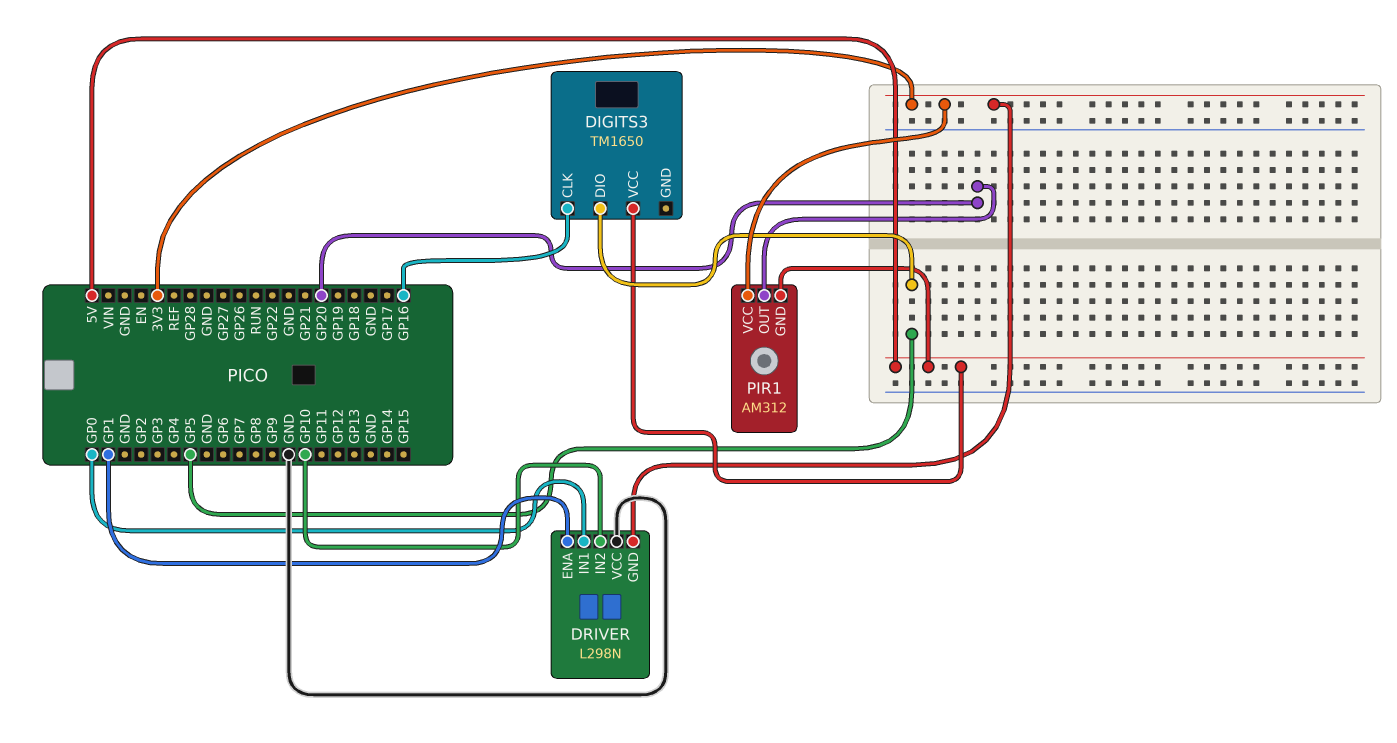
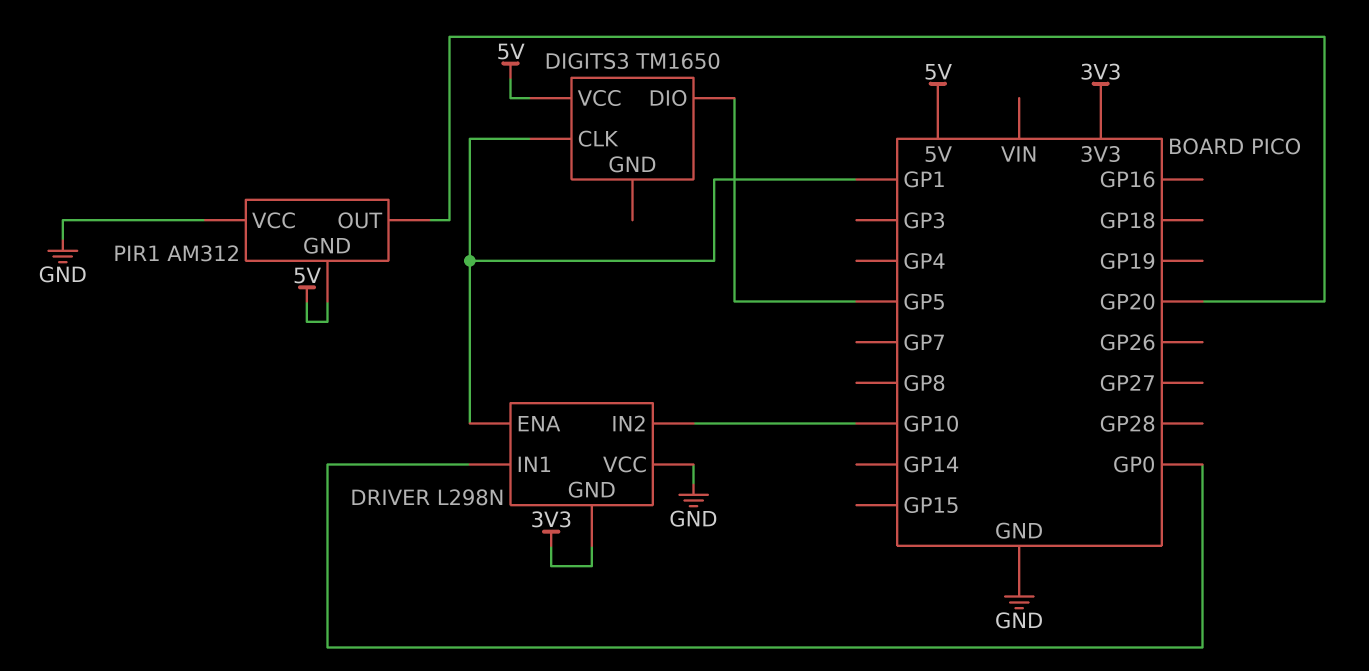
DIGITS3 pin CLK: GP16 -> GP1
PIR1 pin VCC: 3V3 -> GND

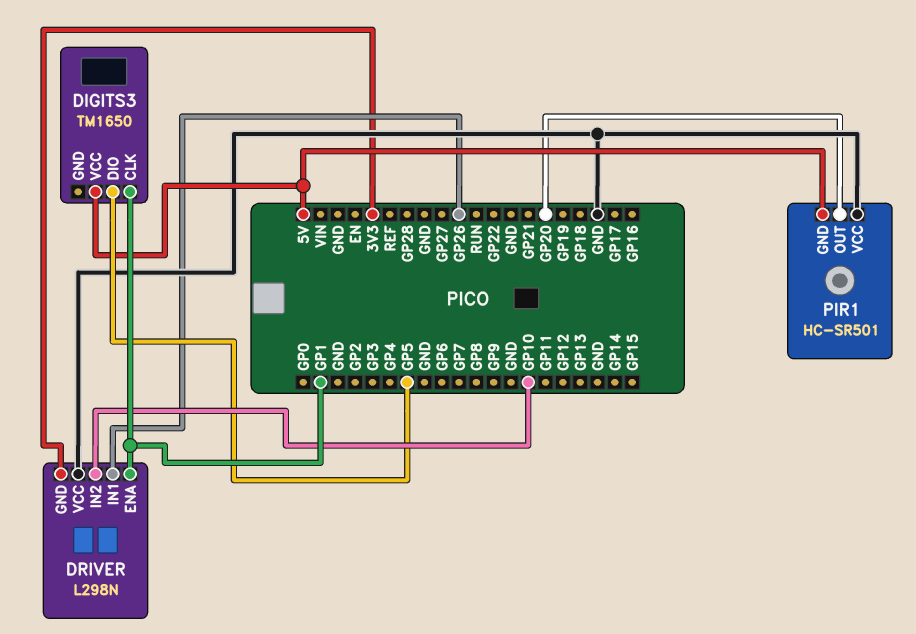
DRIVER pin IN1: GP0 -> GP26
PIR1: AM312 -> HC-SR501

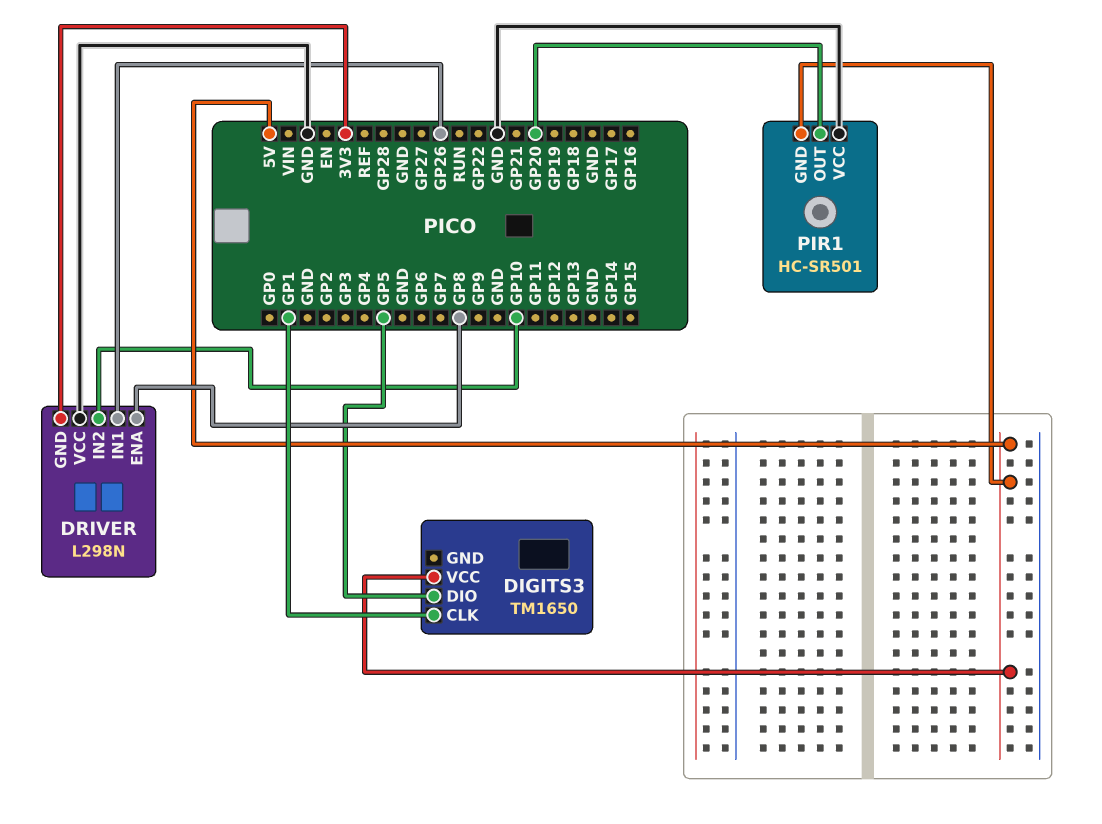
DRIVER pin ENA: GP1 -> GP8

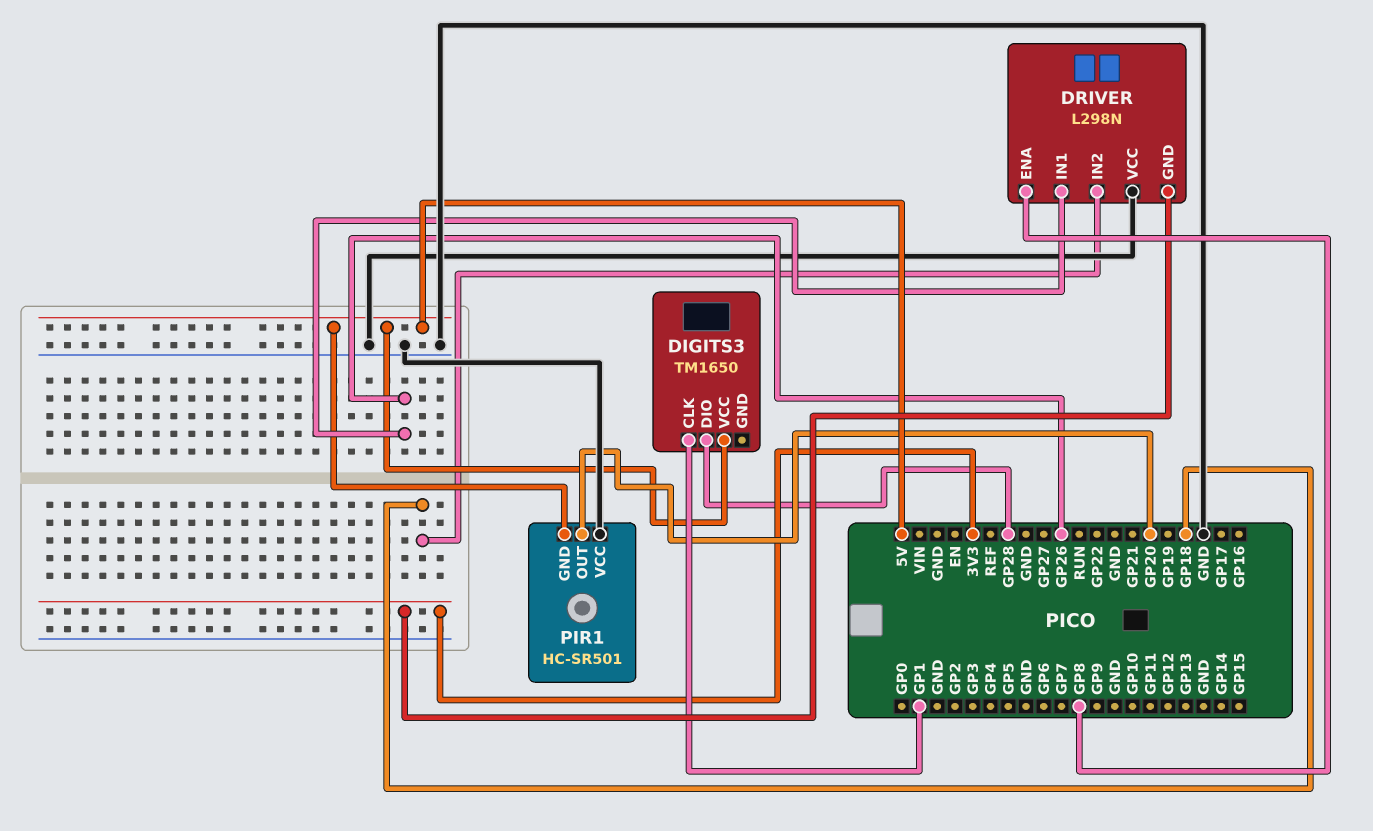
DIGITS3 pin DIO: GP5 -> GP28
DRIVER pin IN2: GP10 -> GP18

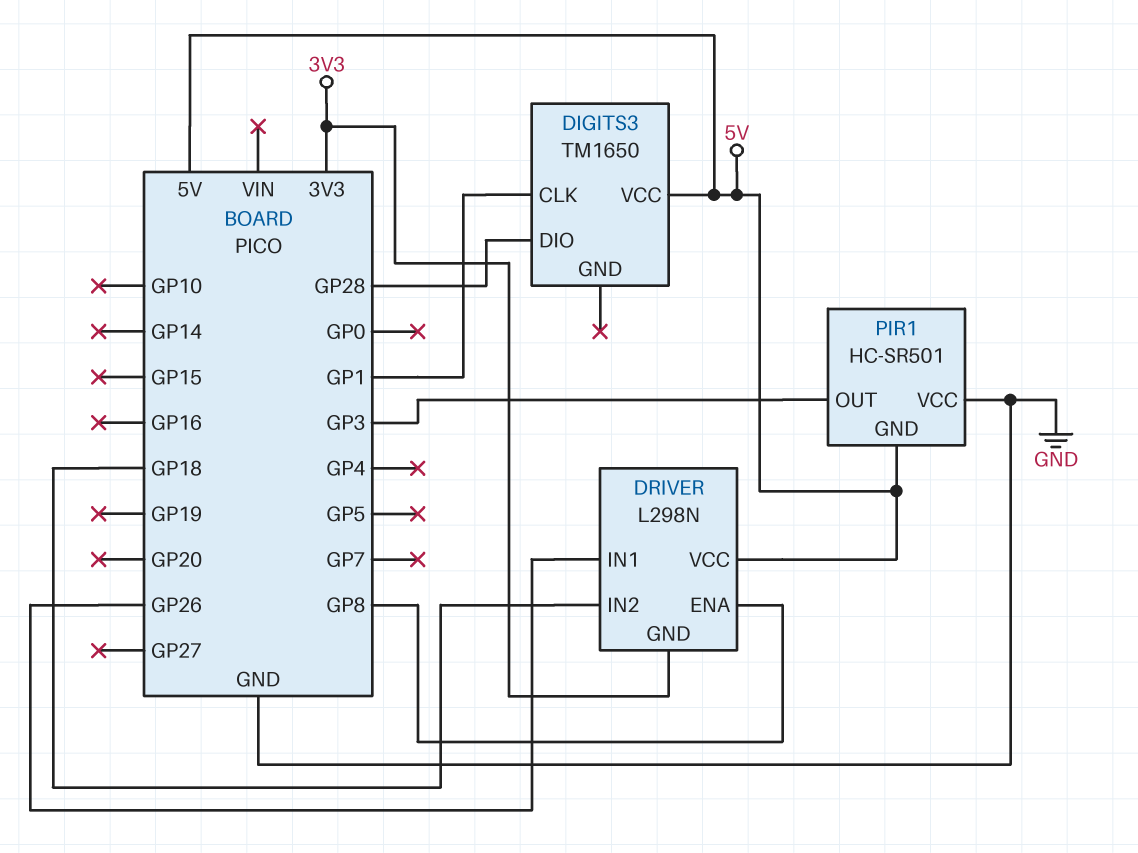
DRIVER pin VCC: GND -> 5V
PIR1 pin OUT: GP20 -> GP3

